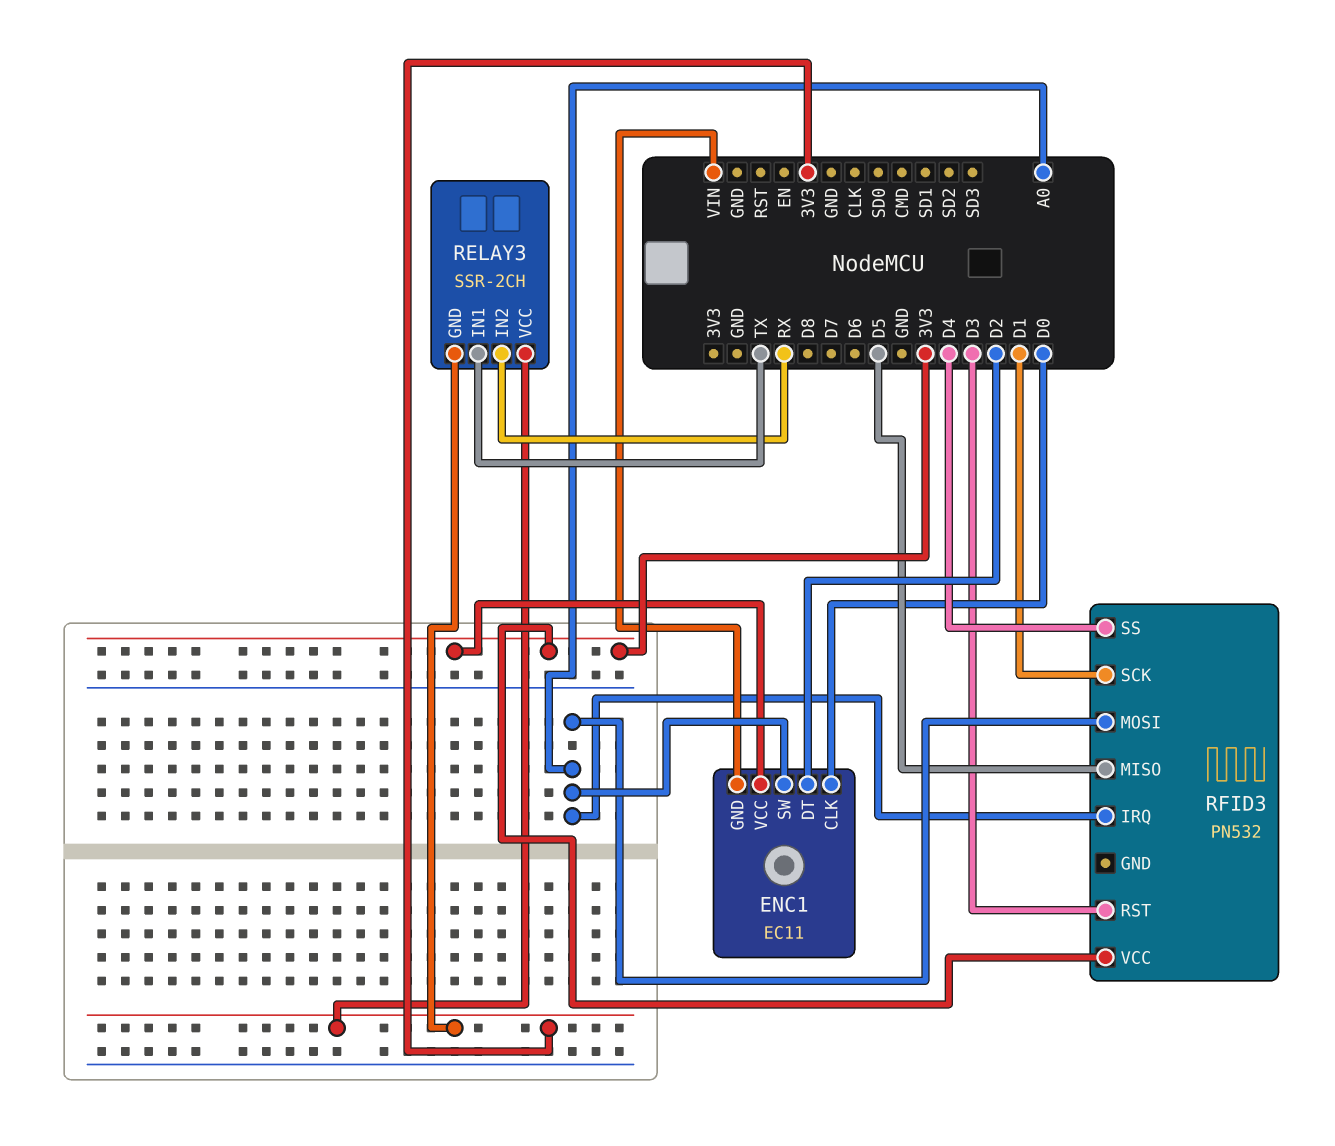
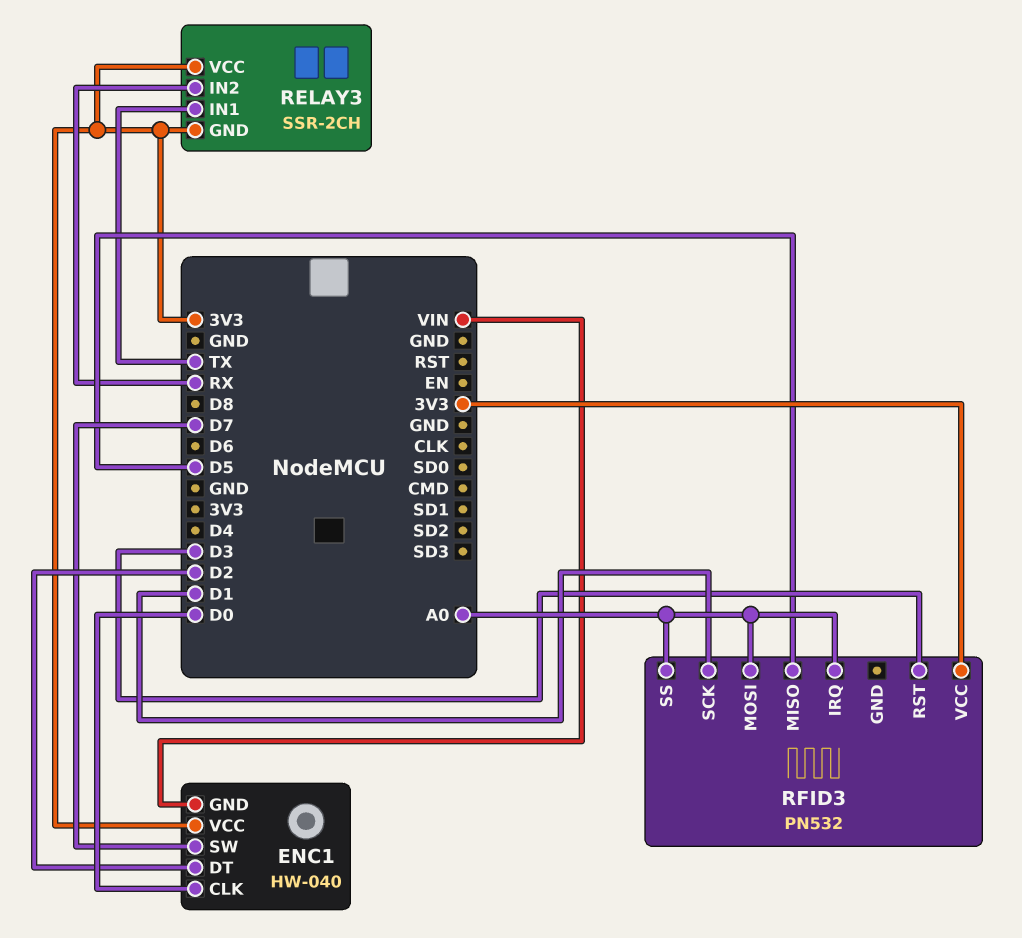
ENC1: EC11 -> HW-040
ENC1 pin SW: A0 -> D7
RFID3 pin SS: D4 -> A0

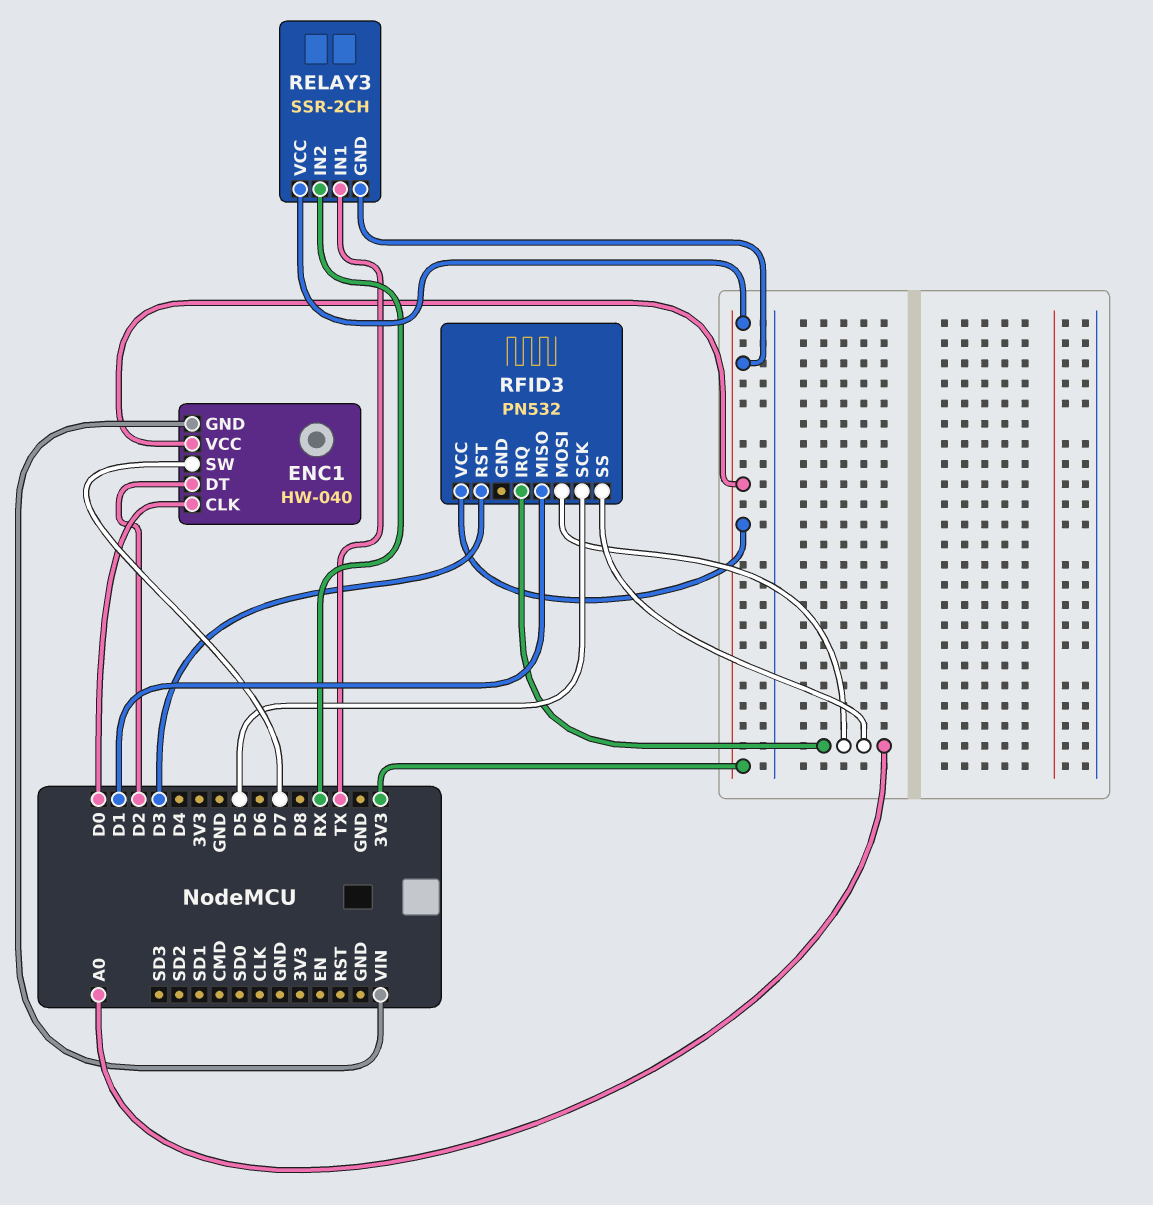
RFID3 pin MISO: D5 -> D1
RFID3 pin SCK: D1 -> D5

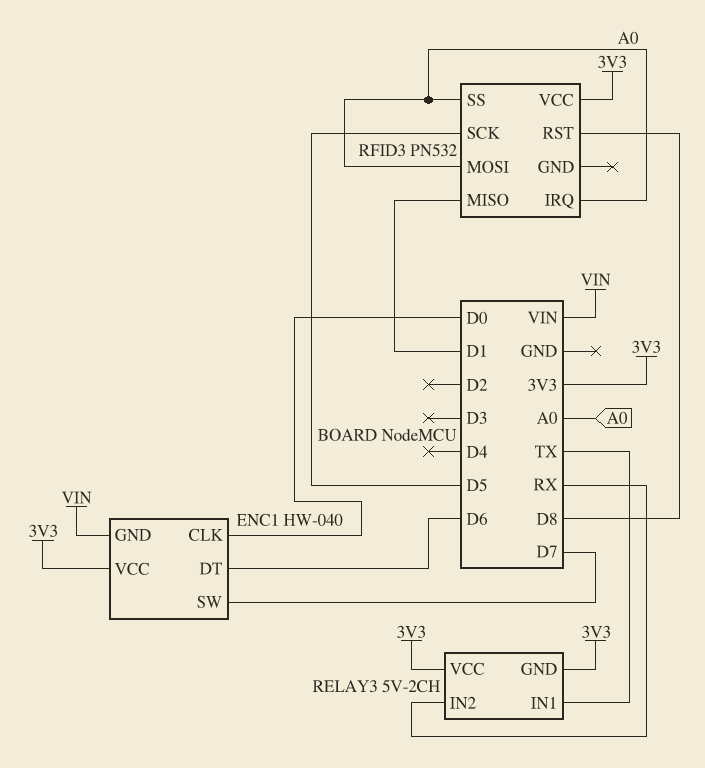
ENC1 pin DT: D2 -> D6
RELAY3: SSR-2CH -> 5V-2CH
RFID3 pin RST: D3 -> D8

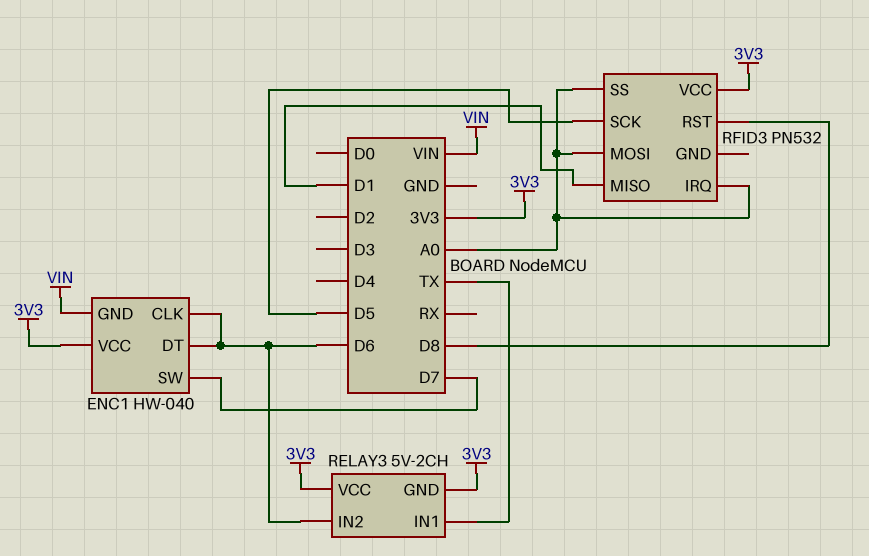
ENC1 pin CLK: D0 -> D6
RELAY3 pin IN2: RX -> D6

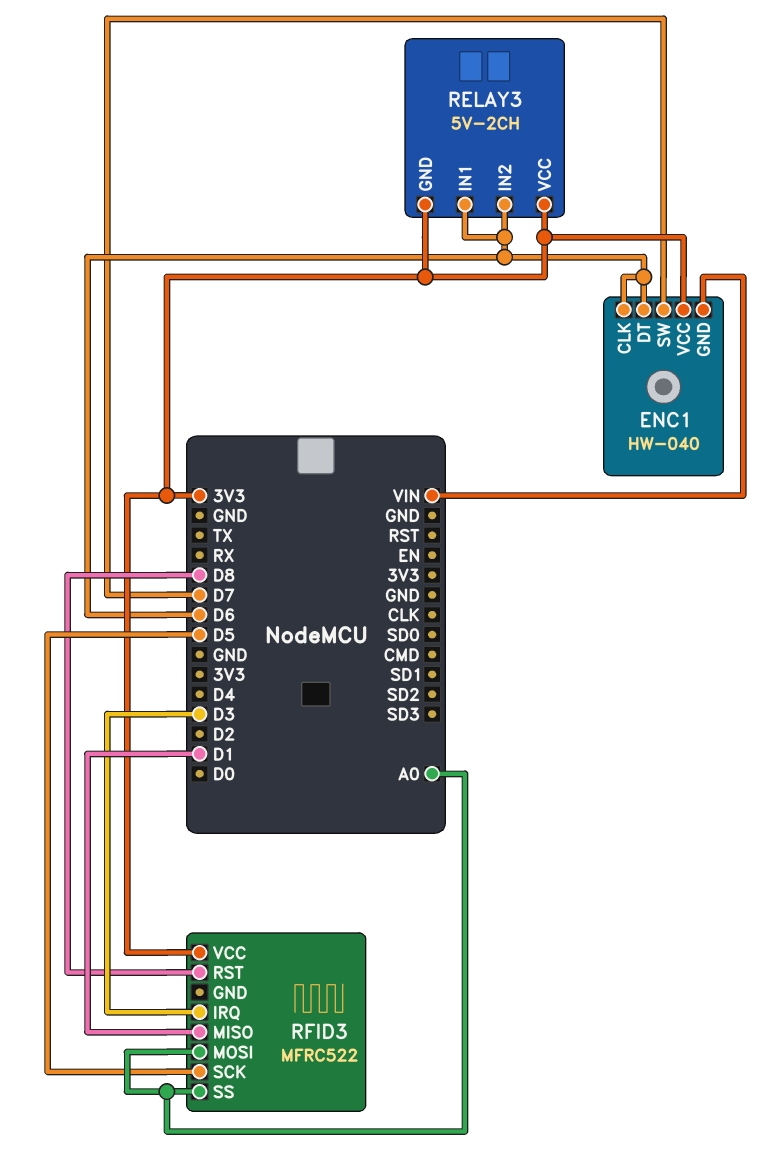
RELAY3 pin IN1: TX -> D6
RFID3: PN532 -> MFRC522
RFID3 pin IRQ: A0 -> D3

